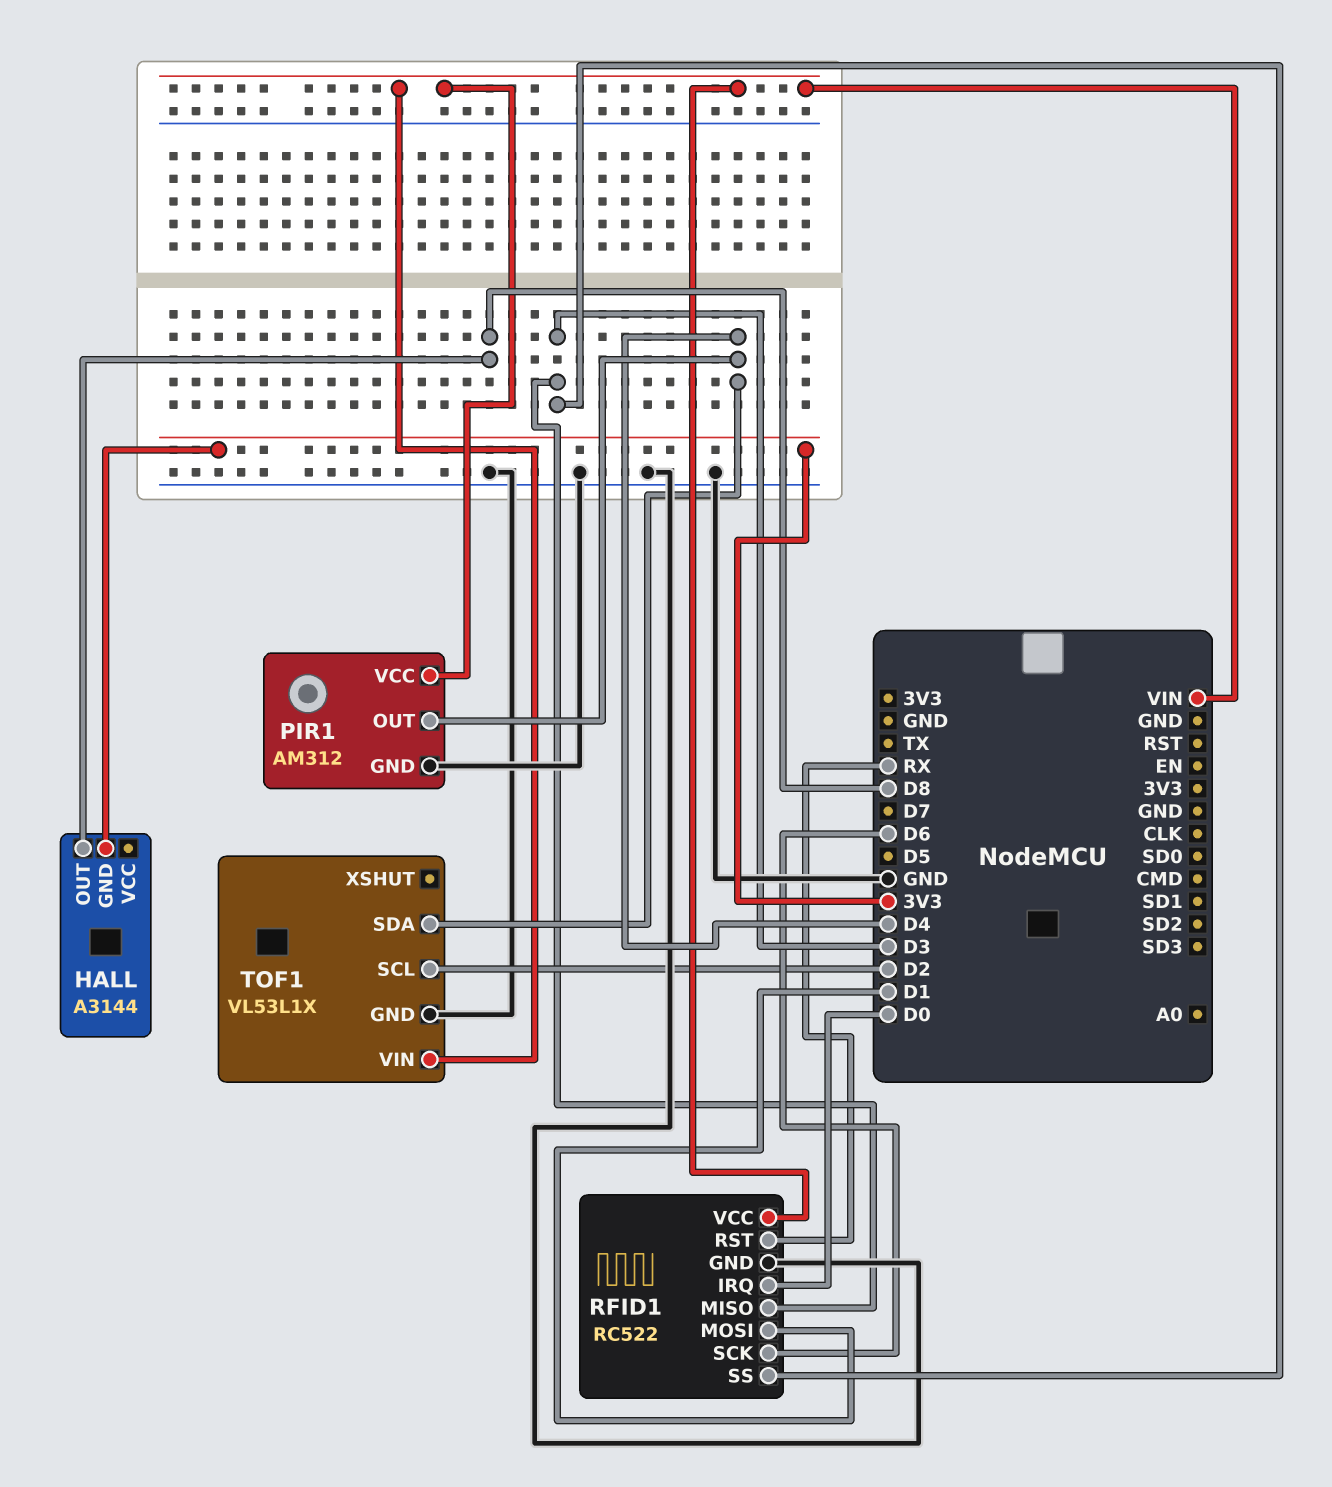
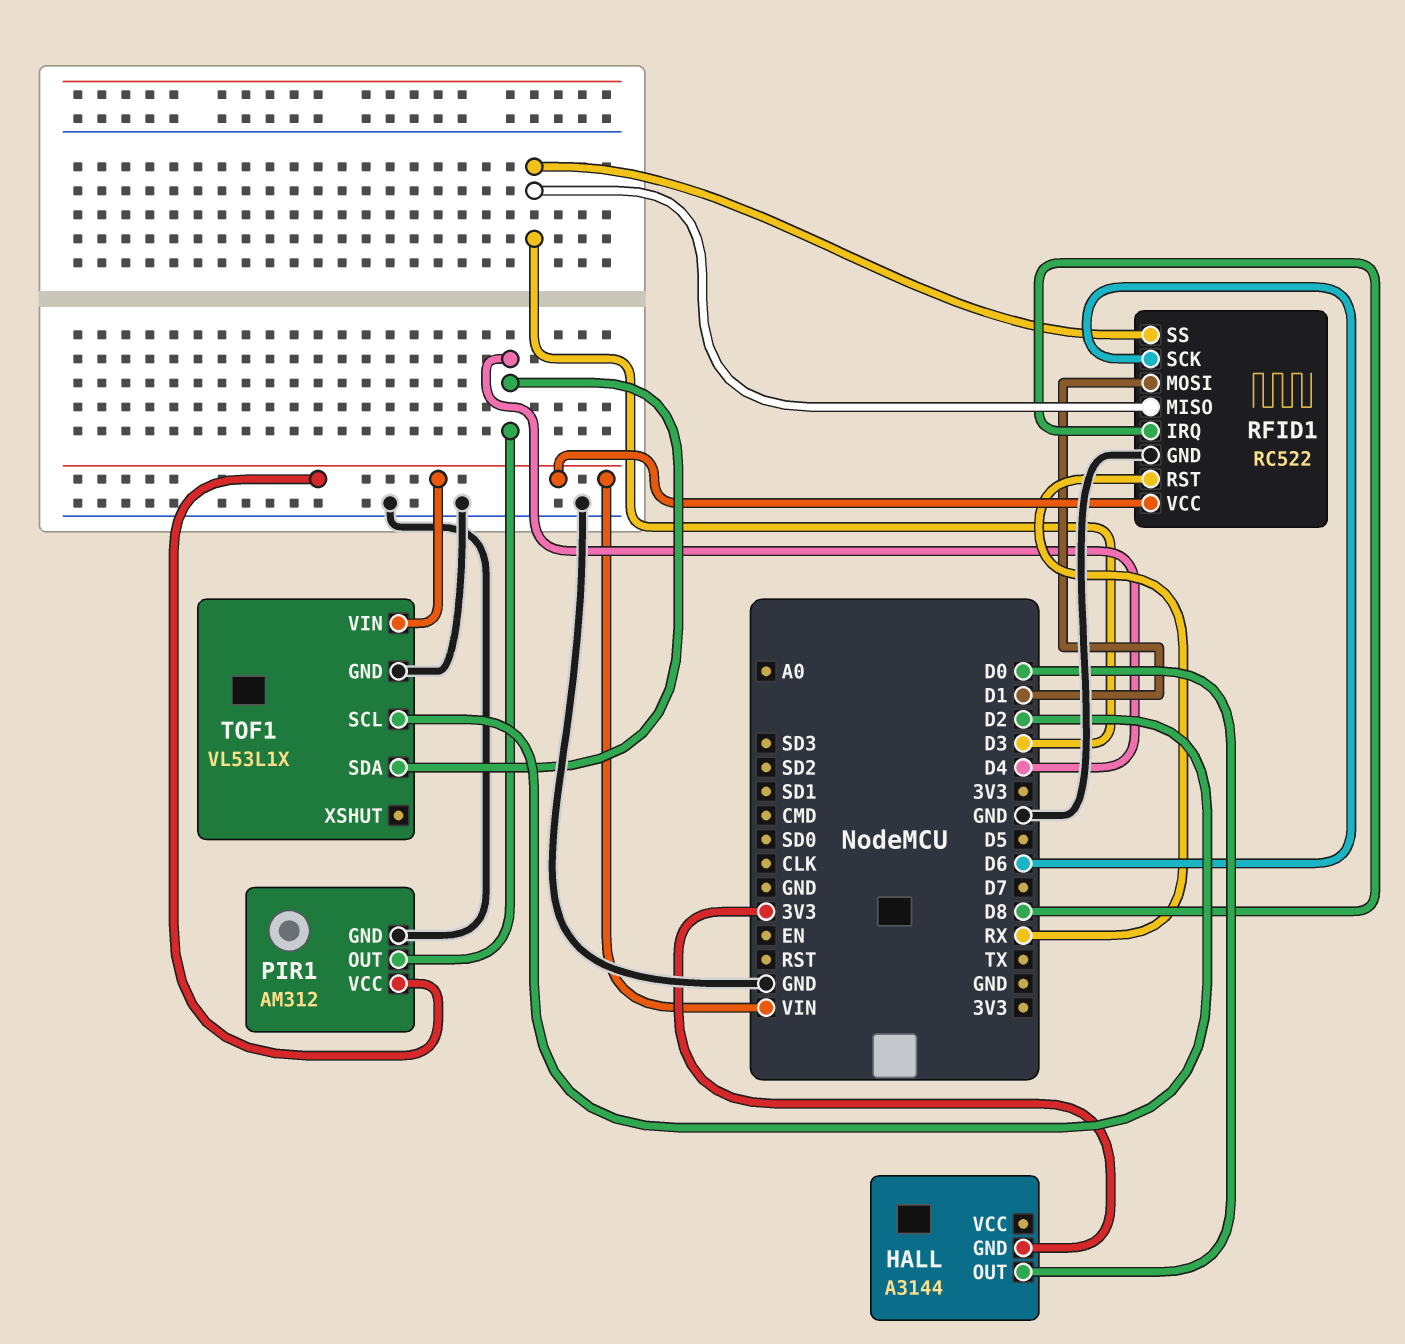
HALL pin OUT: D8 -> D0
RFID1 pin IRQ: D0 -> D8

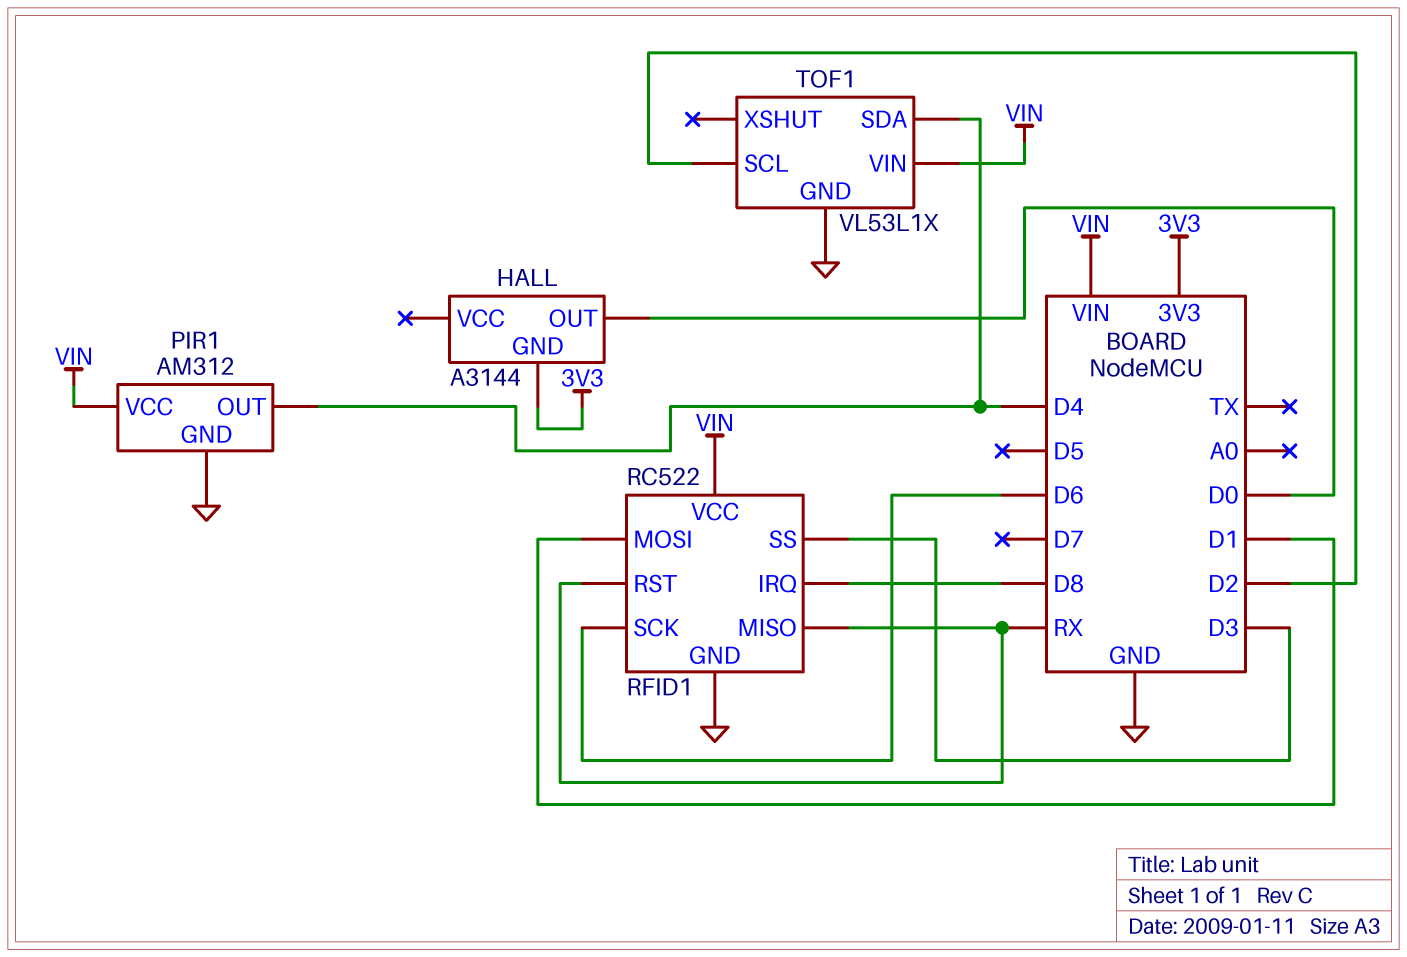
RFID1 pin MISO: D3 -> RX

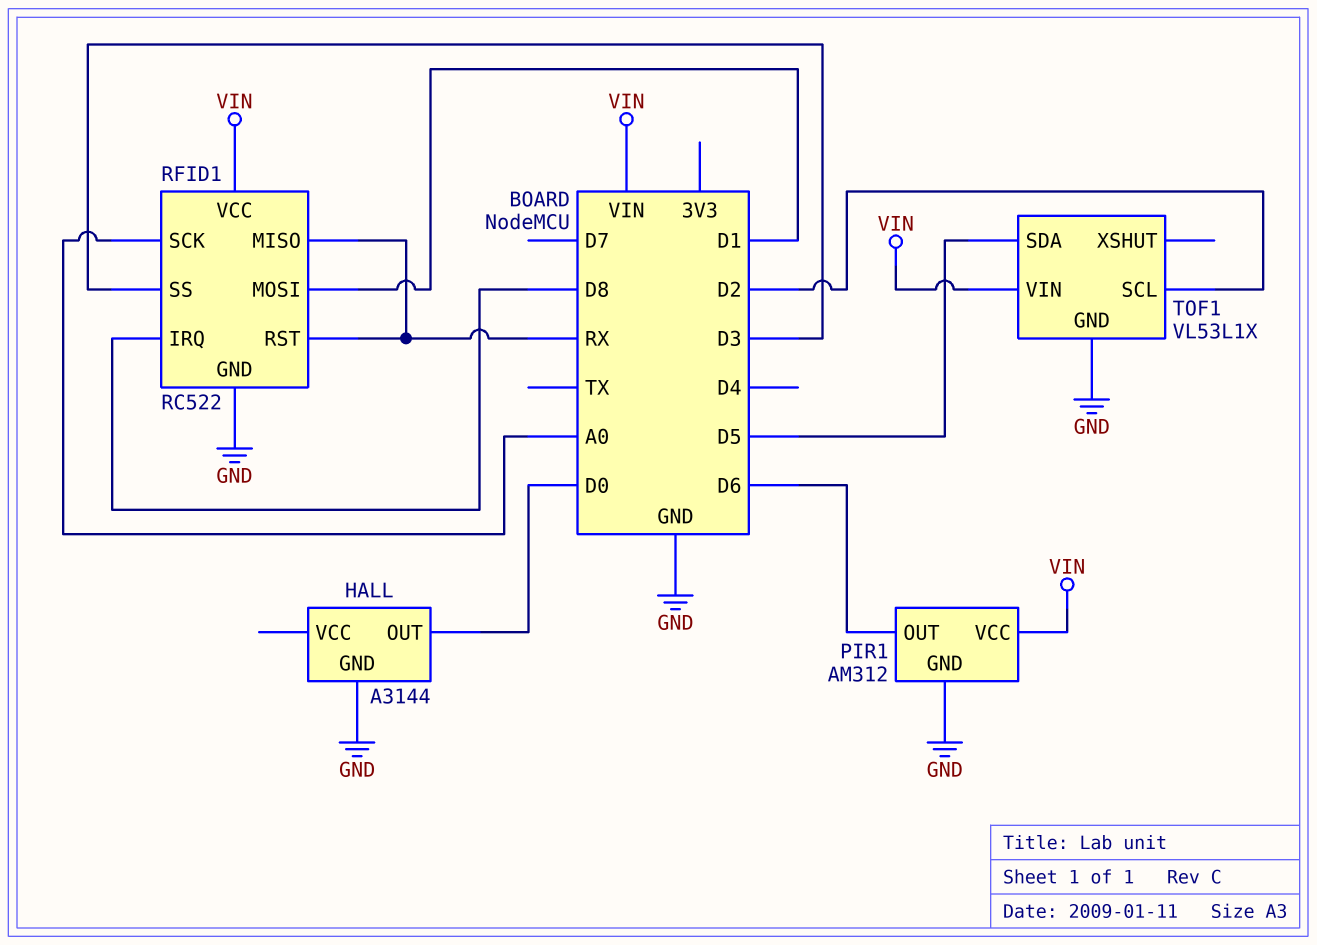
HALL pin GND: 3V3 -> GND
PIR1 pin OUT: D4 -> D6
RFID1 pin SCK: D6 -> A0
TOF1 pin SDA: D4 -> D5

